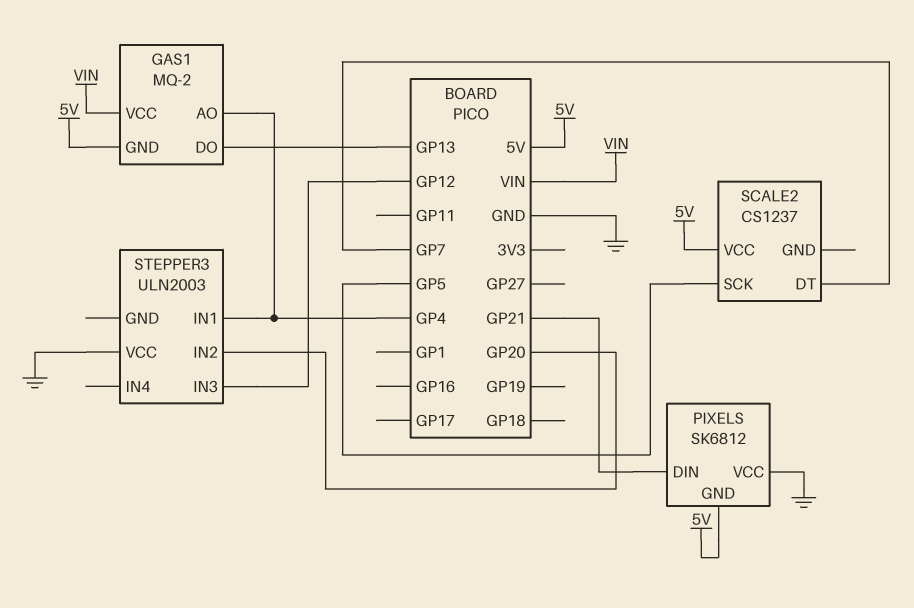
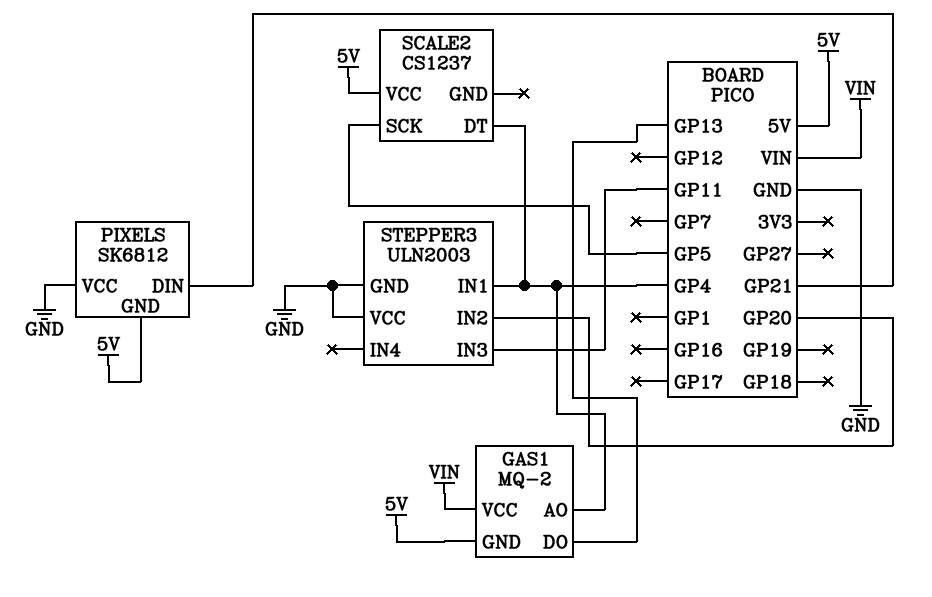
SCALE2 pin DT: GP7 -> GP4
STEPPER3 pin GND: none -> GND
STEPPER3 pin IN3: GP12 -> GP11

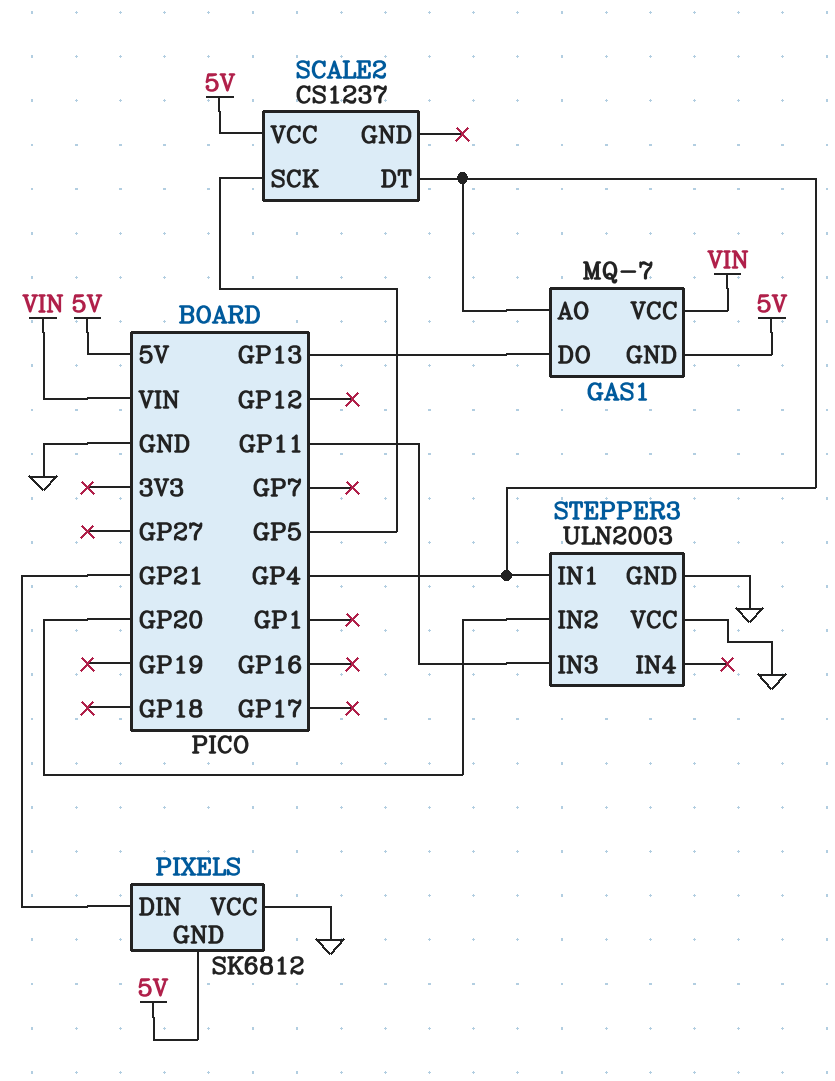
GAS1: MQ-2 -> MQ-7

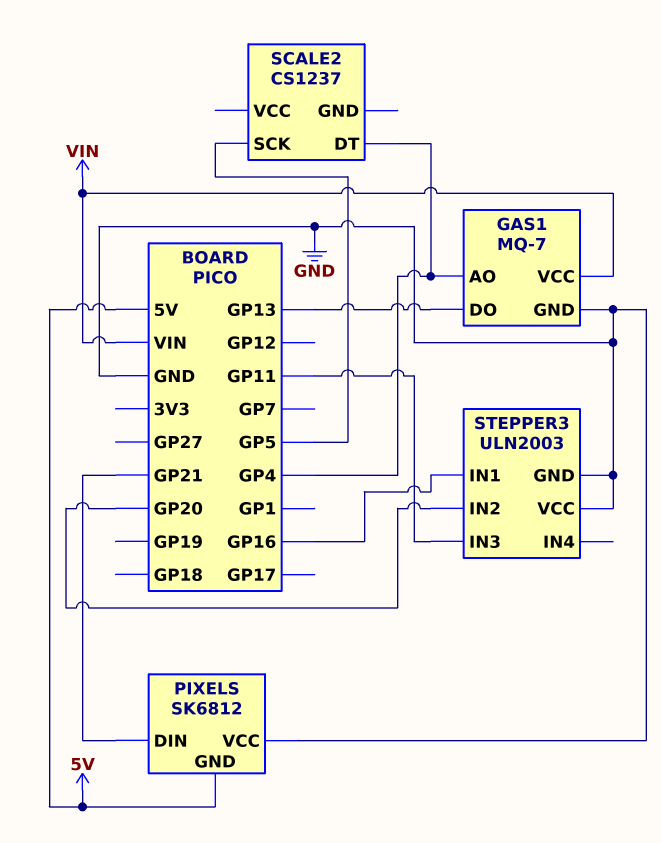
GAS1 pin GND: 5V -> GND
SCALE2 pin VCC: 5V -> none
STEPPER3 pin IN1: GP4 -> GP16

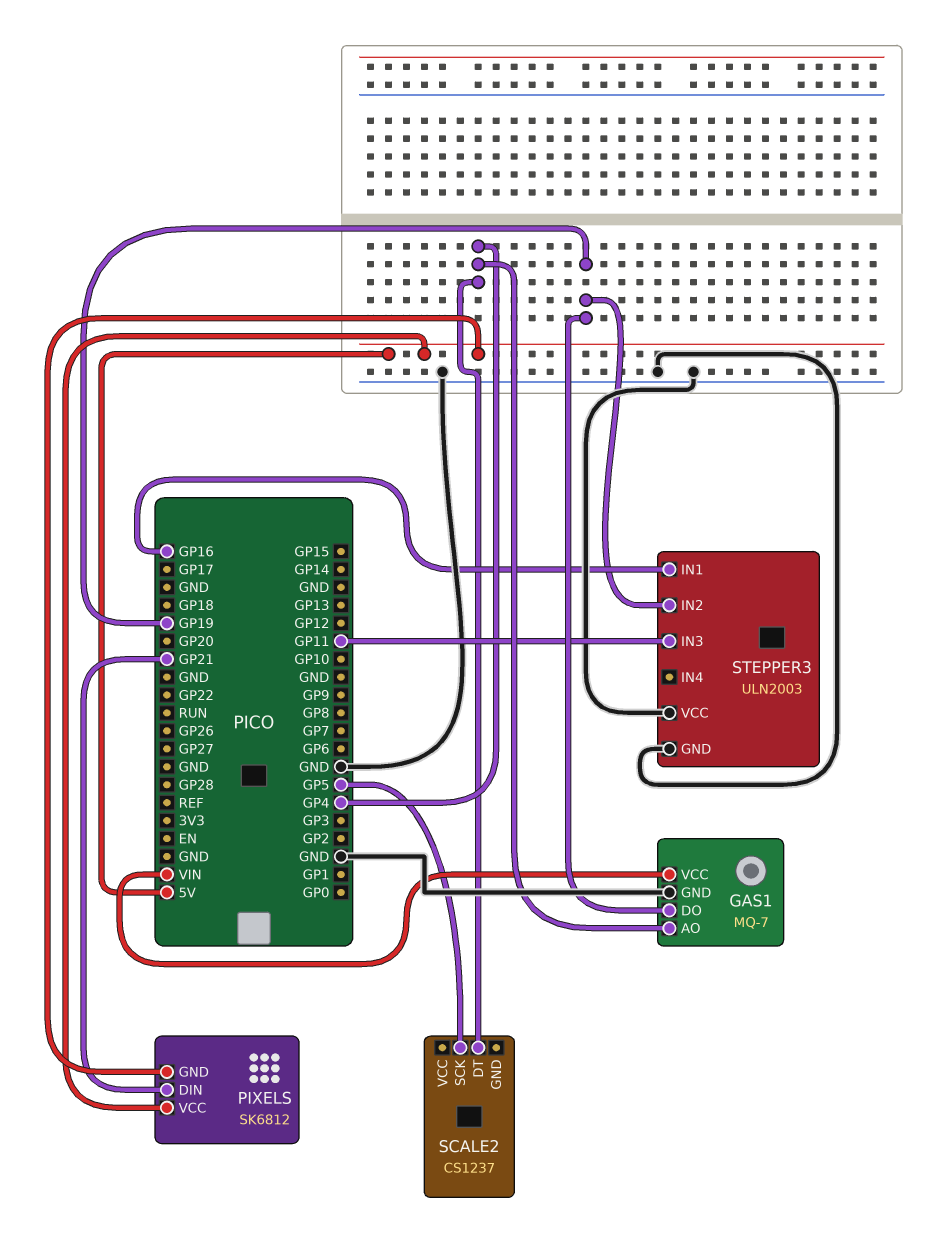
GAS1 pin DO: GP13 -> GP19
PIXELS pin VCC: GND -> 5V
STEPPER3 pin IN2: GP20 -> GP19

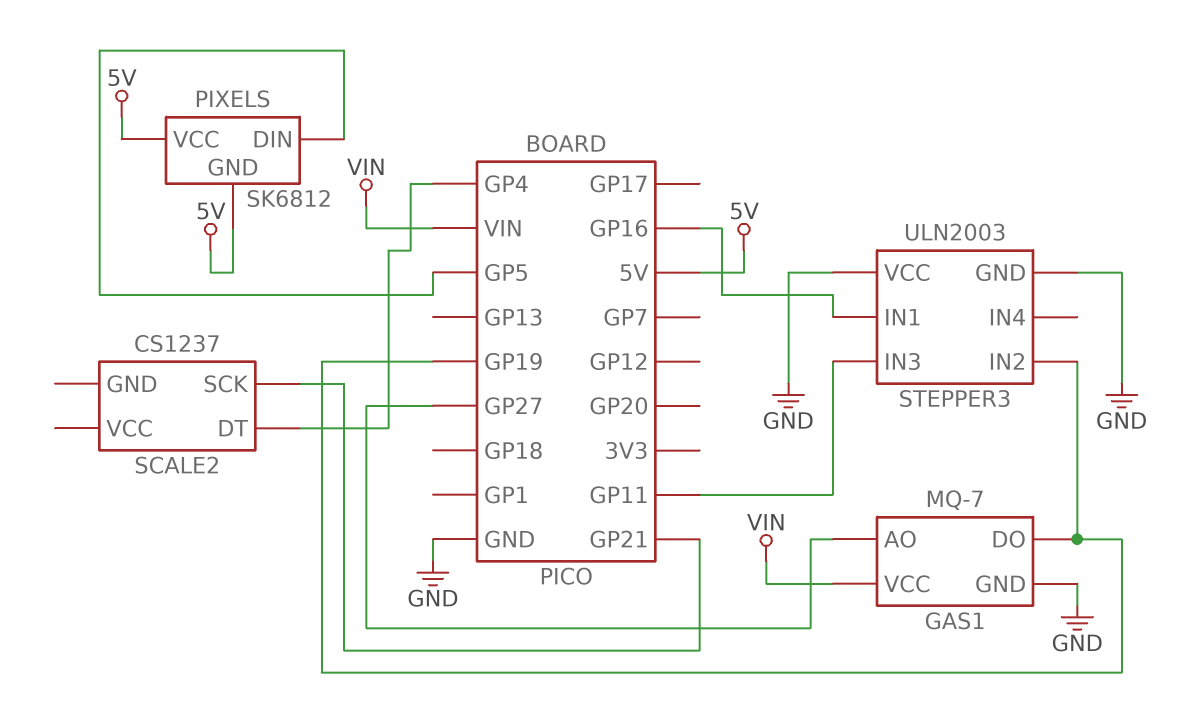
GAS1 pin AO: GP4 -> GP27
PIXELS pin DIN: GP21 -> GP5
SCALE2 pin SCK: GP5 -> GP21

